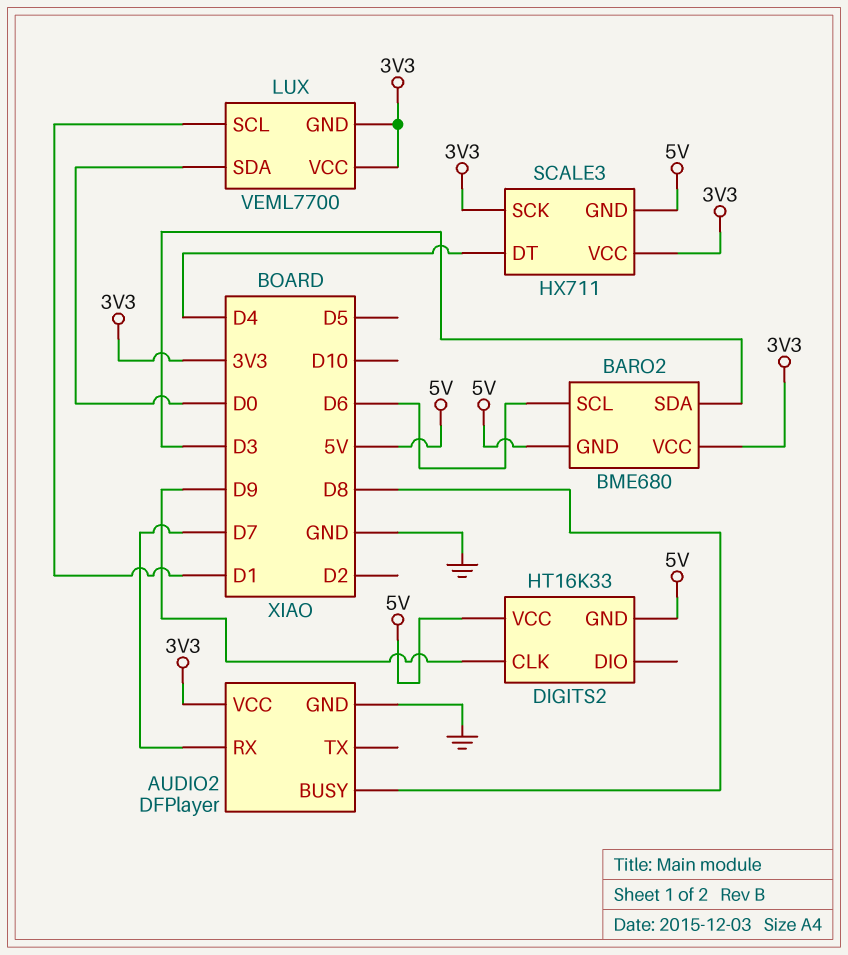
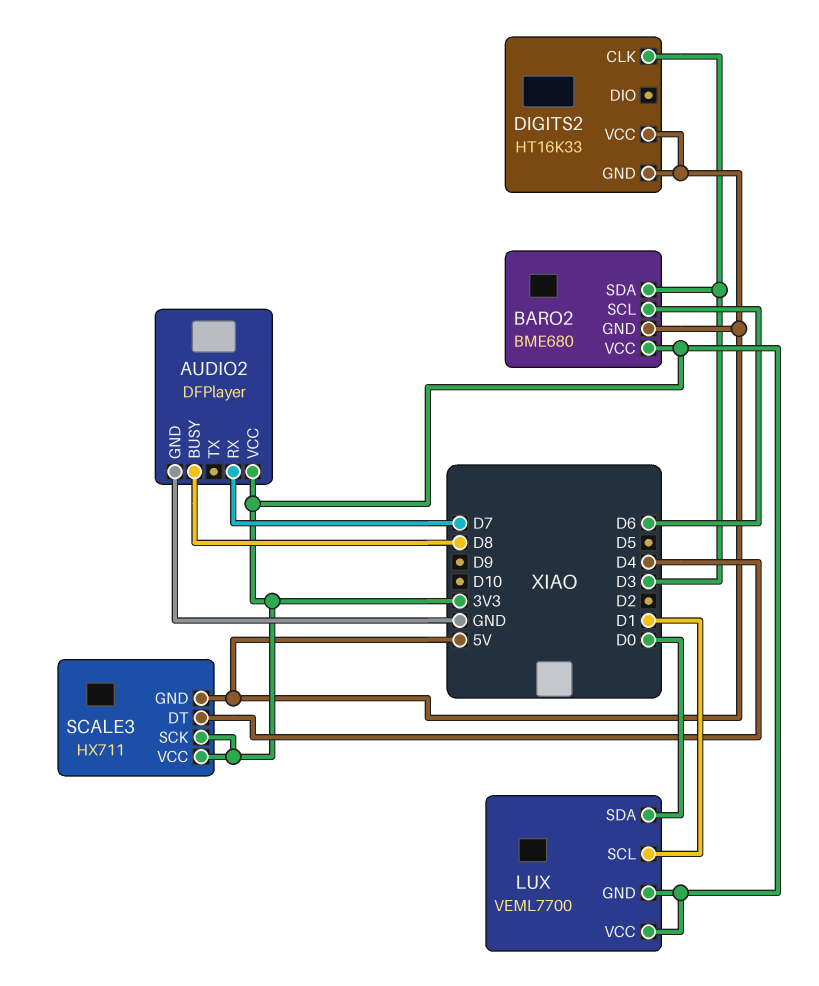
DIGITS2 pin CLK: D9 -> D3

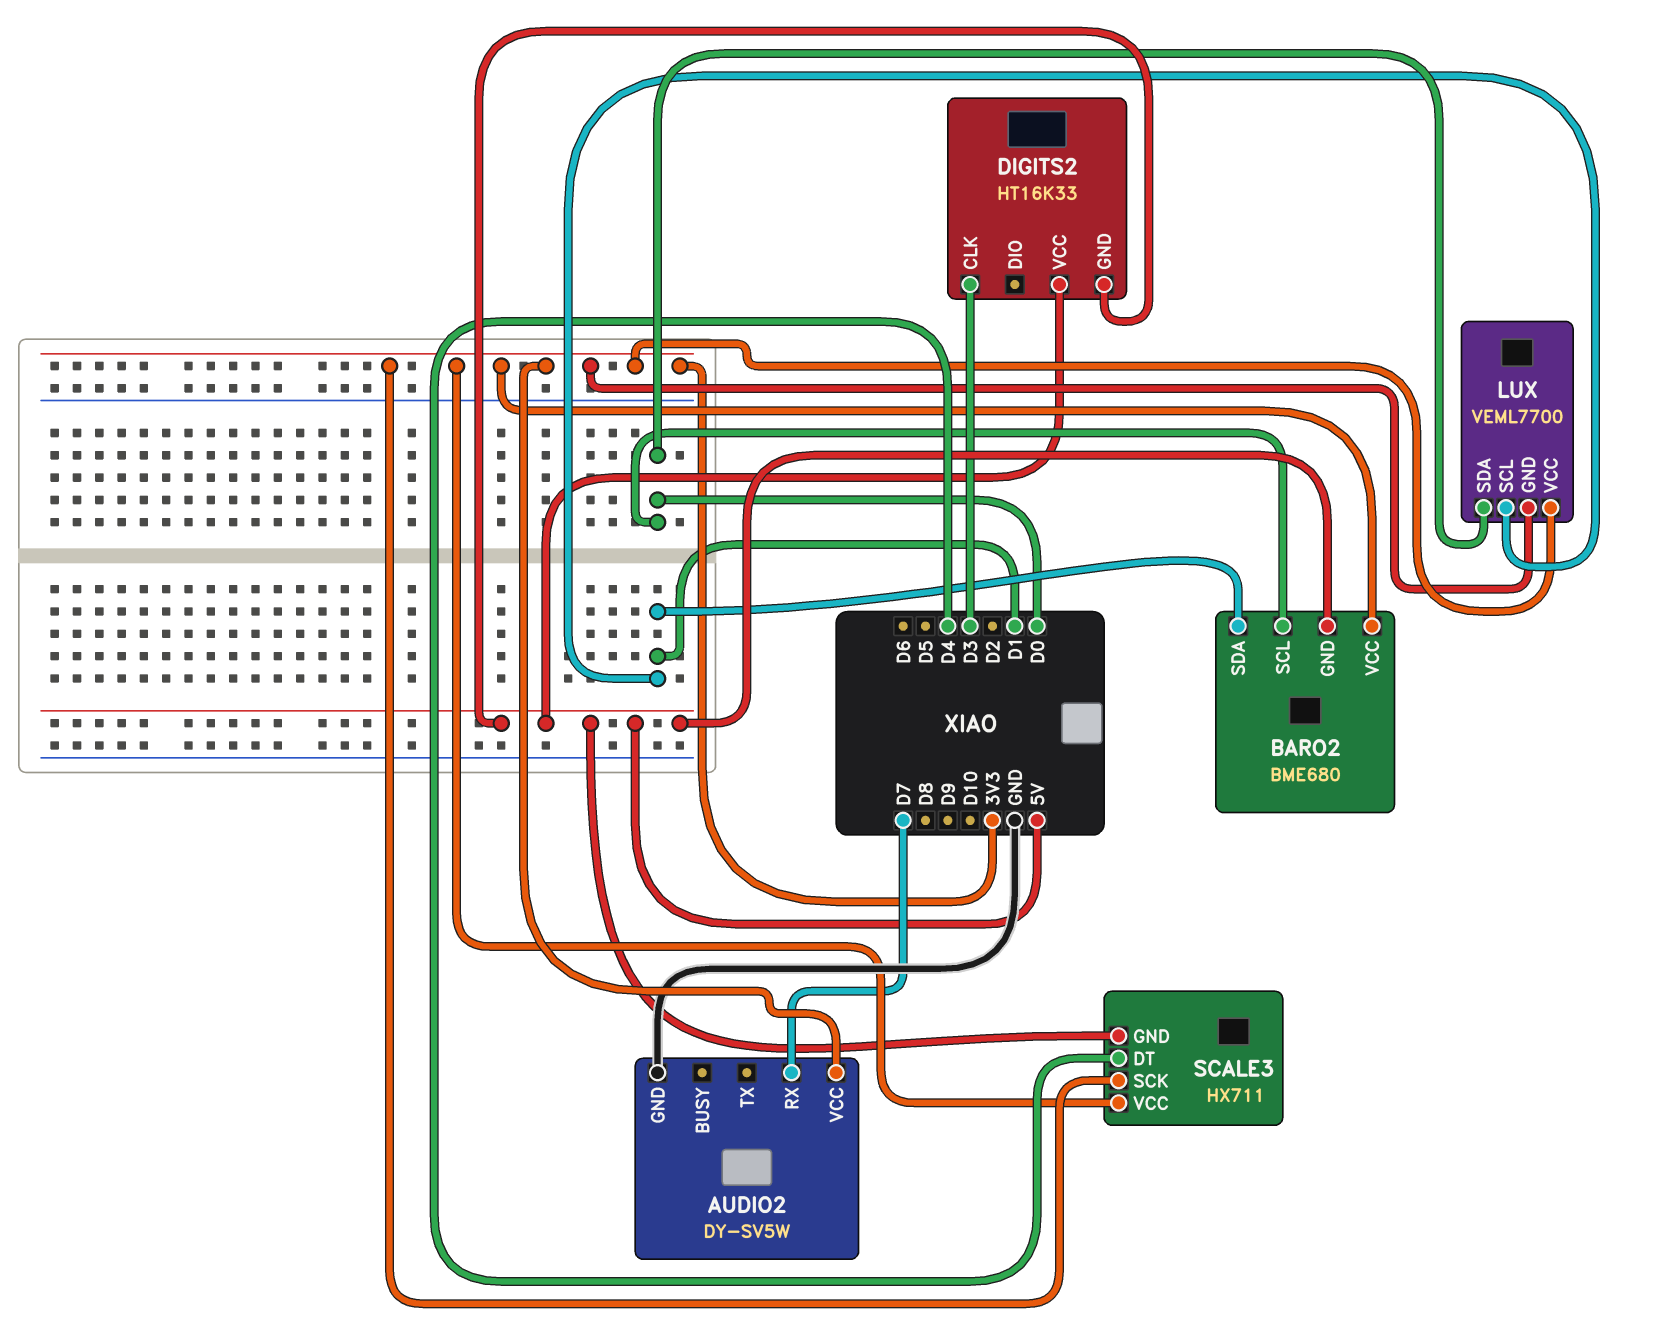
AUDIO2: DFPlayer -> DY-SV5W
AUDIO2 pin BUSY: D8 -> none
BARO2 pin SCL: D6 -> D0
BARO2 pin SDA: D3 -> D1

